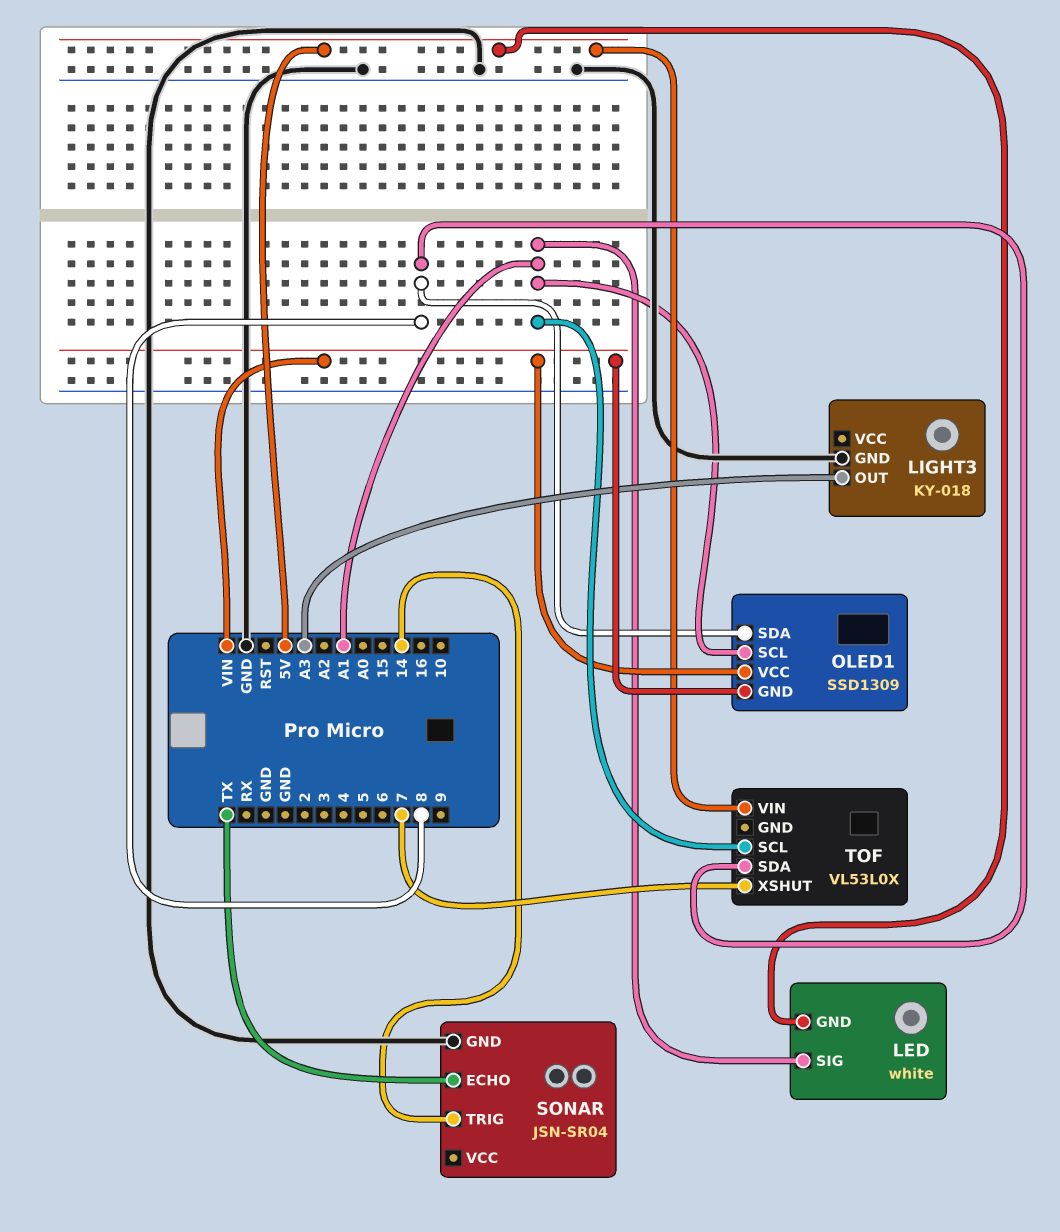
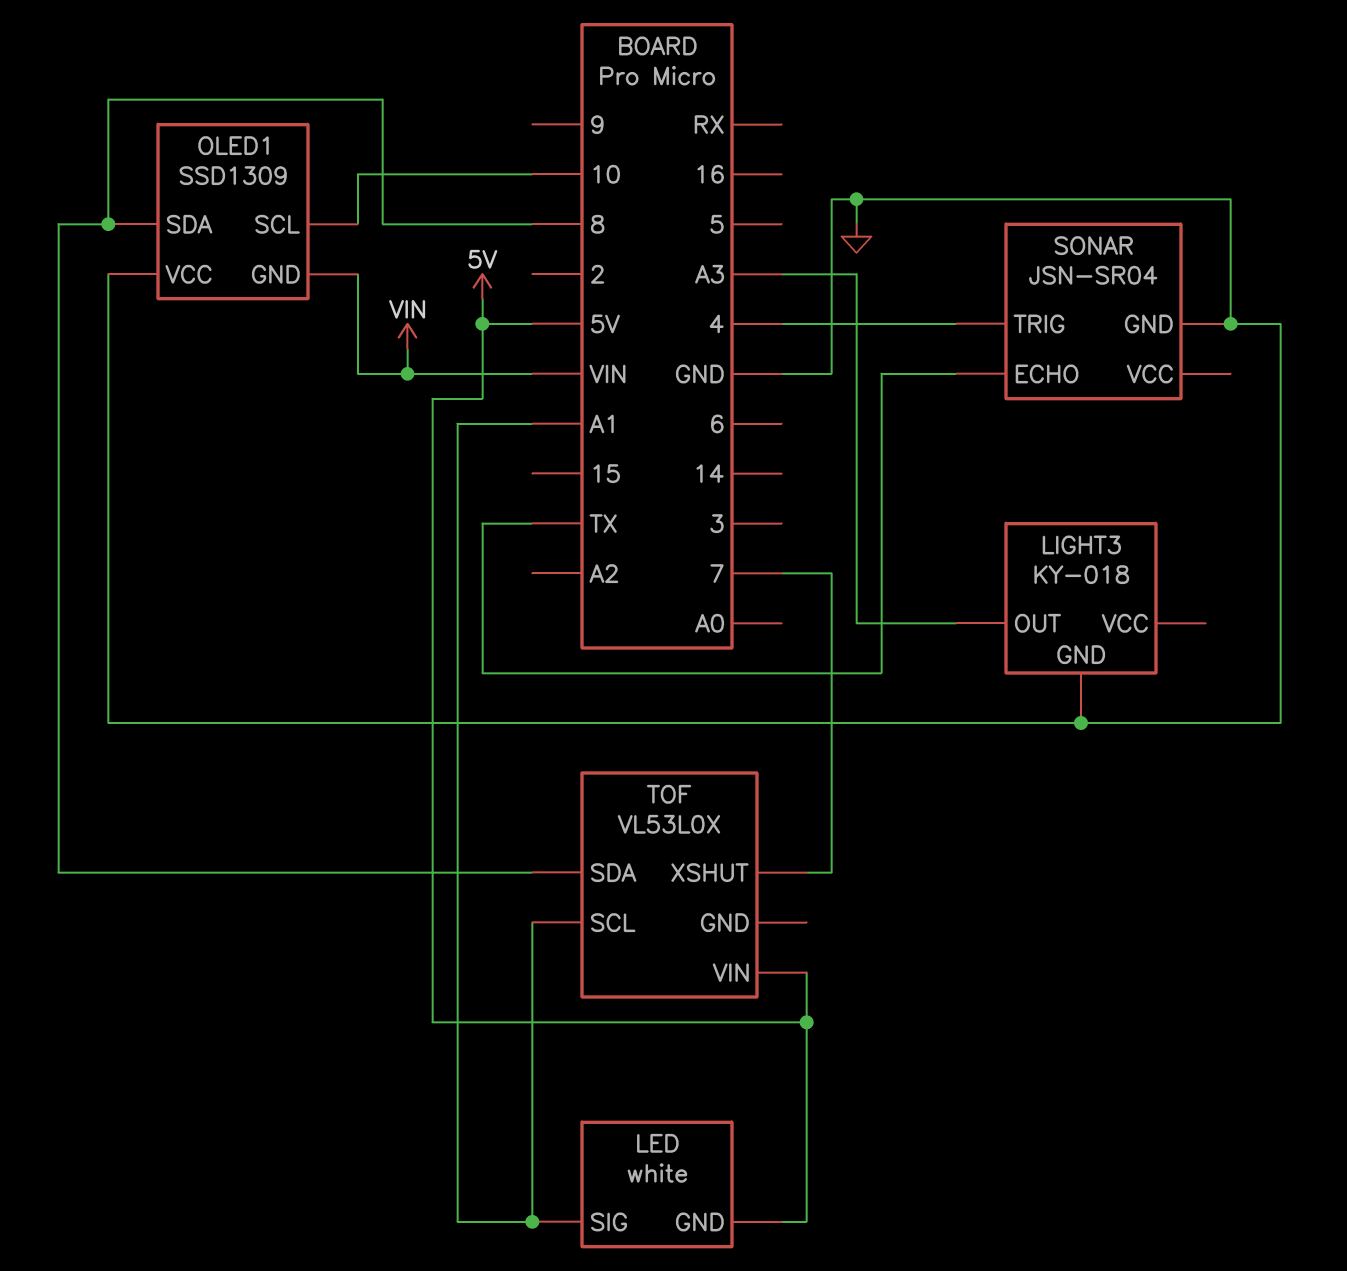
OLED1 pin SCL: A1 -> 10
OLED1 pin VCC: VIN -> GND
SONAR pin TRIG: 14 -> 4

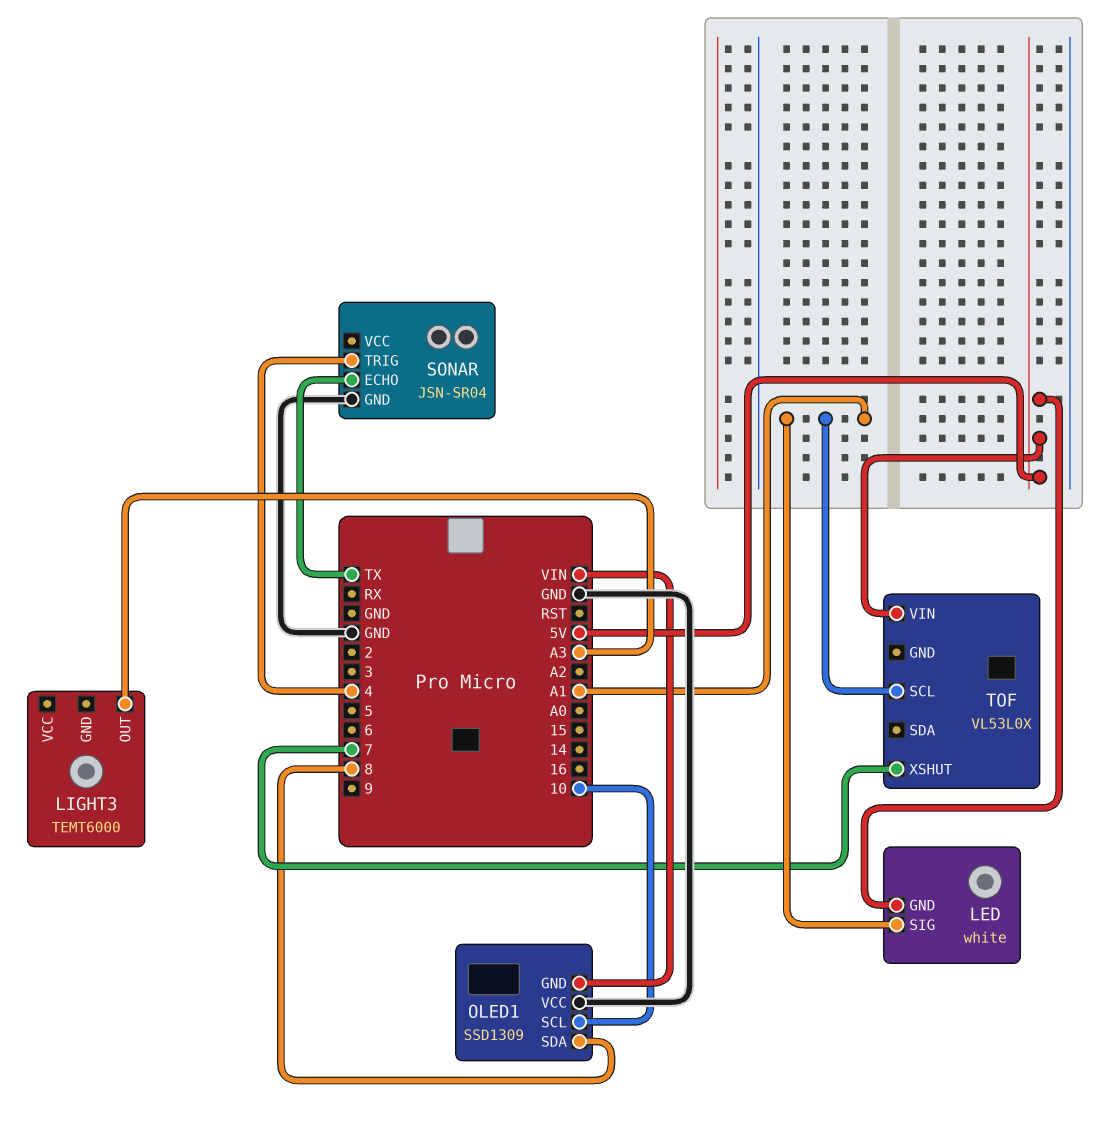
LIGHT3: KY-018 -> TEMT6000
LIGHT3 pin GND: GND -> none
TOF pin SDA: 8 -> none

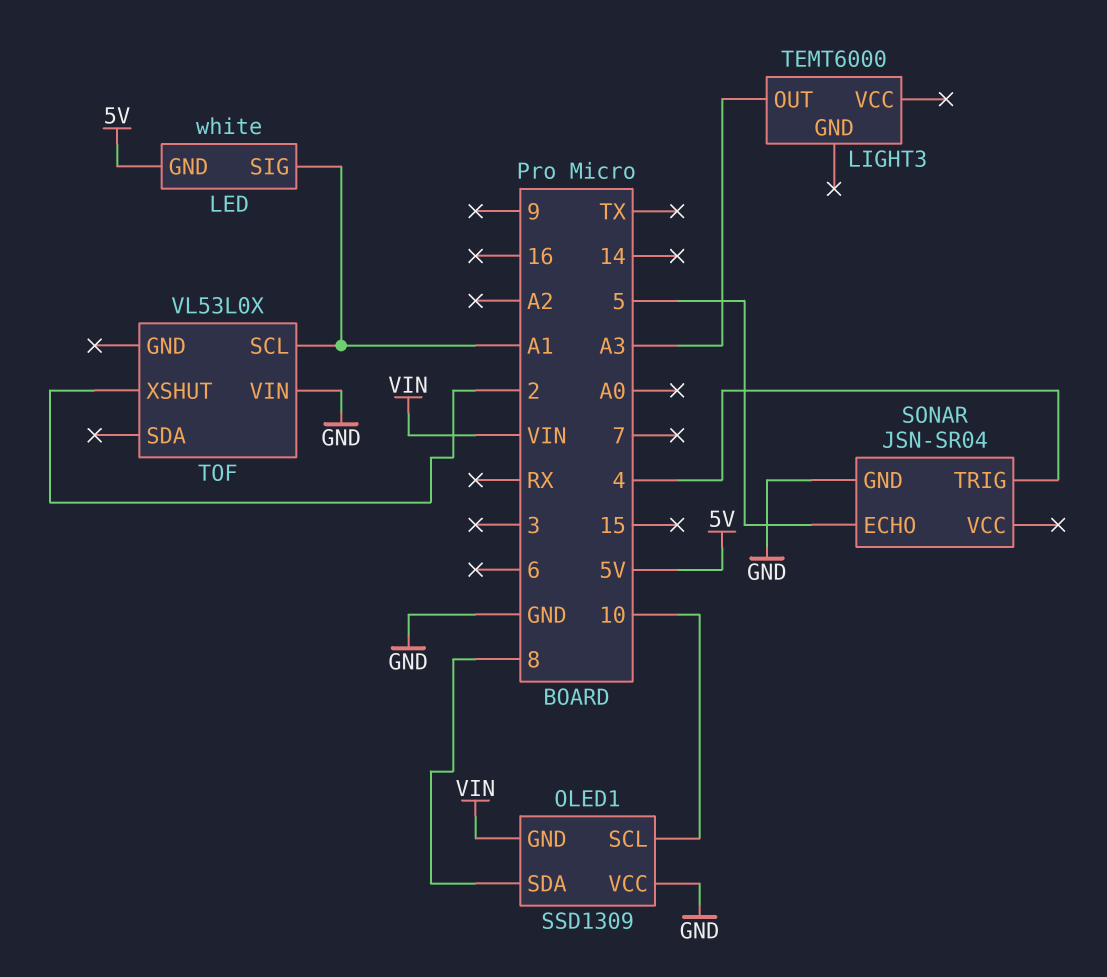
SONAR pin ECHO: TX -> 5
TOF pin VIN: 5V -> GND
TOF pin XSHUT: 7 -> 2

